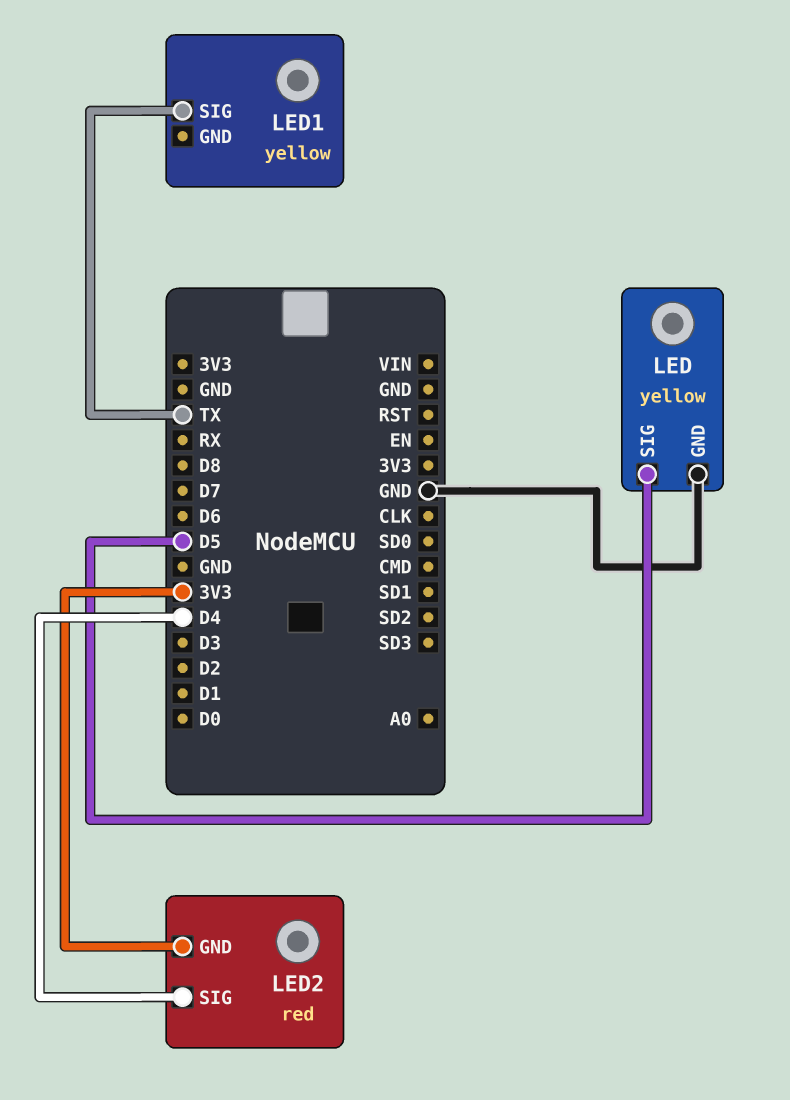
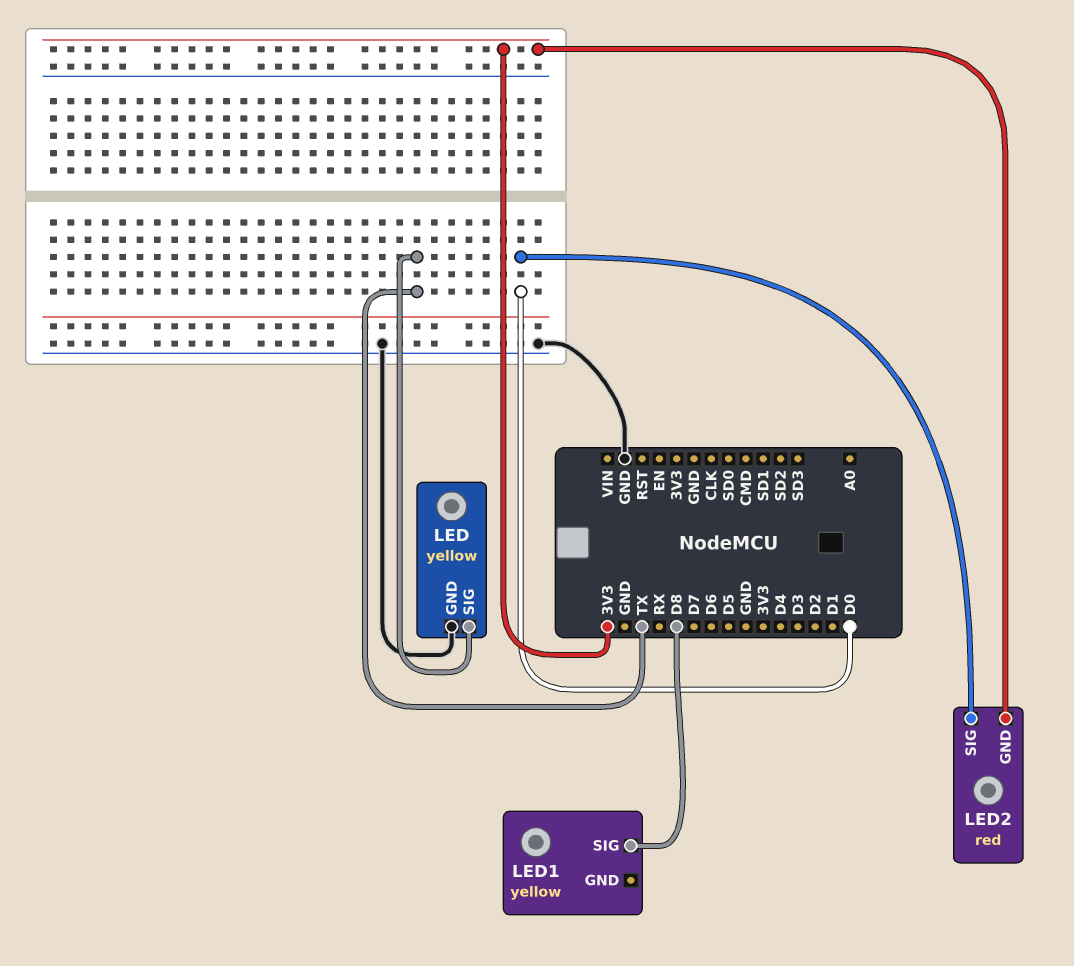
LED pin SIG: D5 -> TX
LED1 pin SIG: TX -> D8
LED2 pin SIG: D4 -> D0

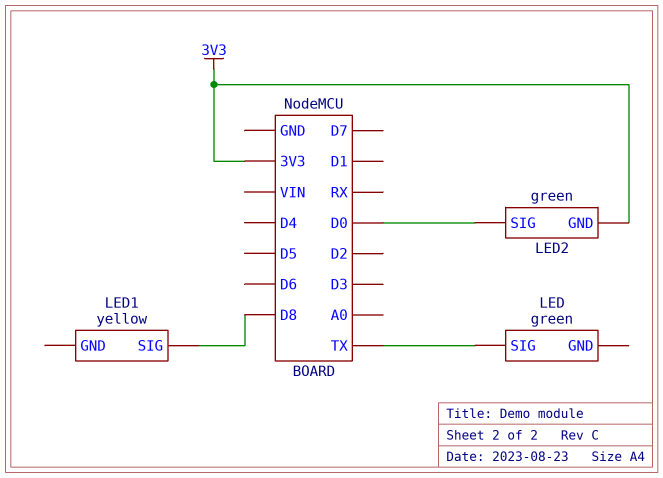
LED: yellow -> green
LED pin GND: GND -> none
LED2: red -> green

